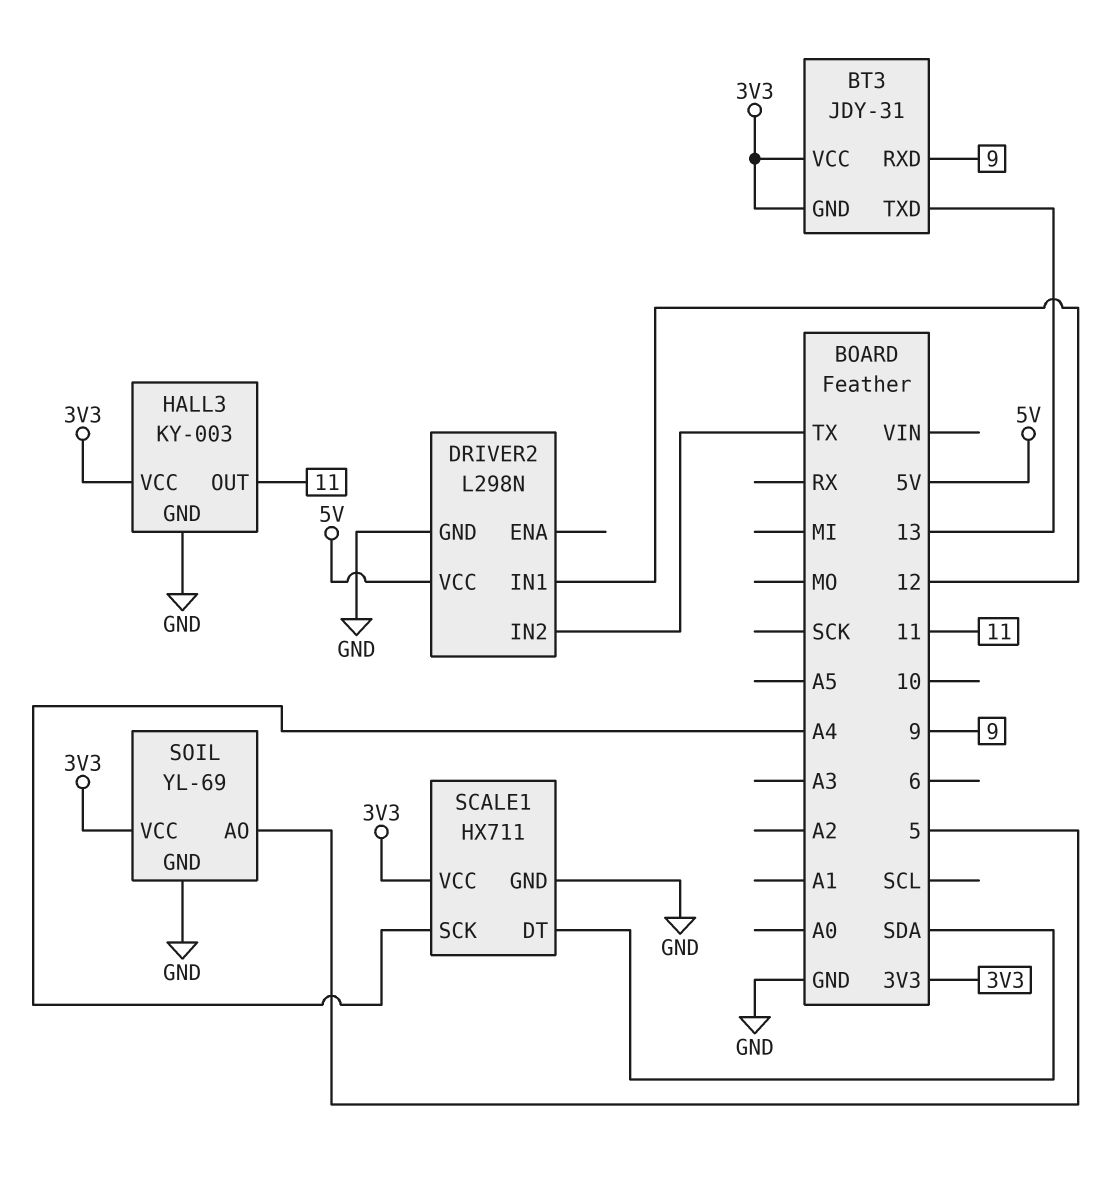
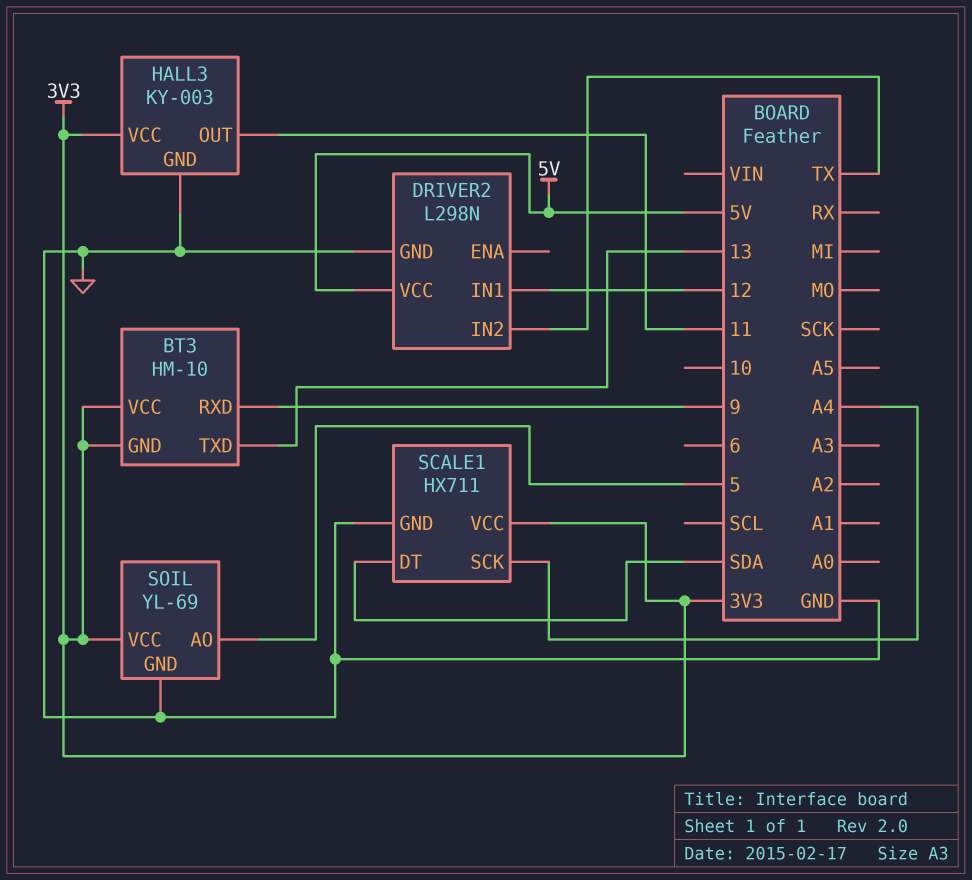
BT3: JDY-31 -> HM-10

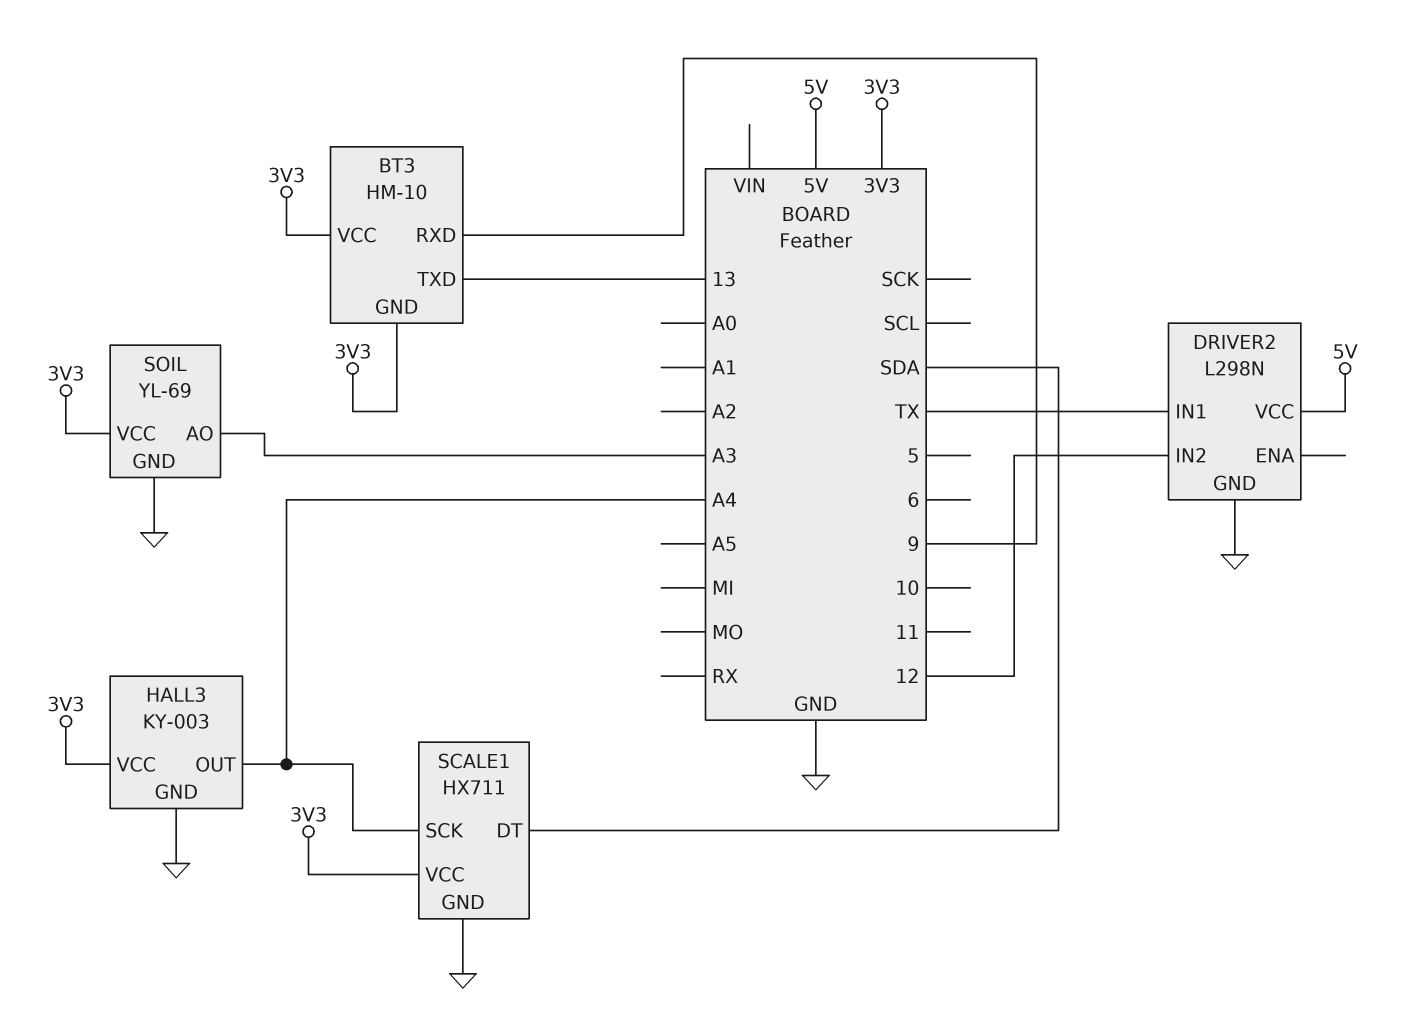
DRIVER2 pin IN1: 12 -> TX
DRIVER2 pin IN2: TX -> 12
HALL3 pin OUT: 11 -> A4
SOIL pin AO: 5 -> A3

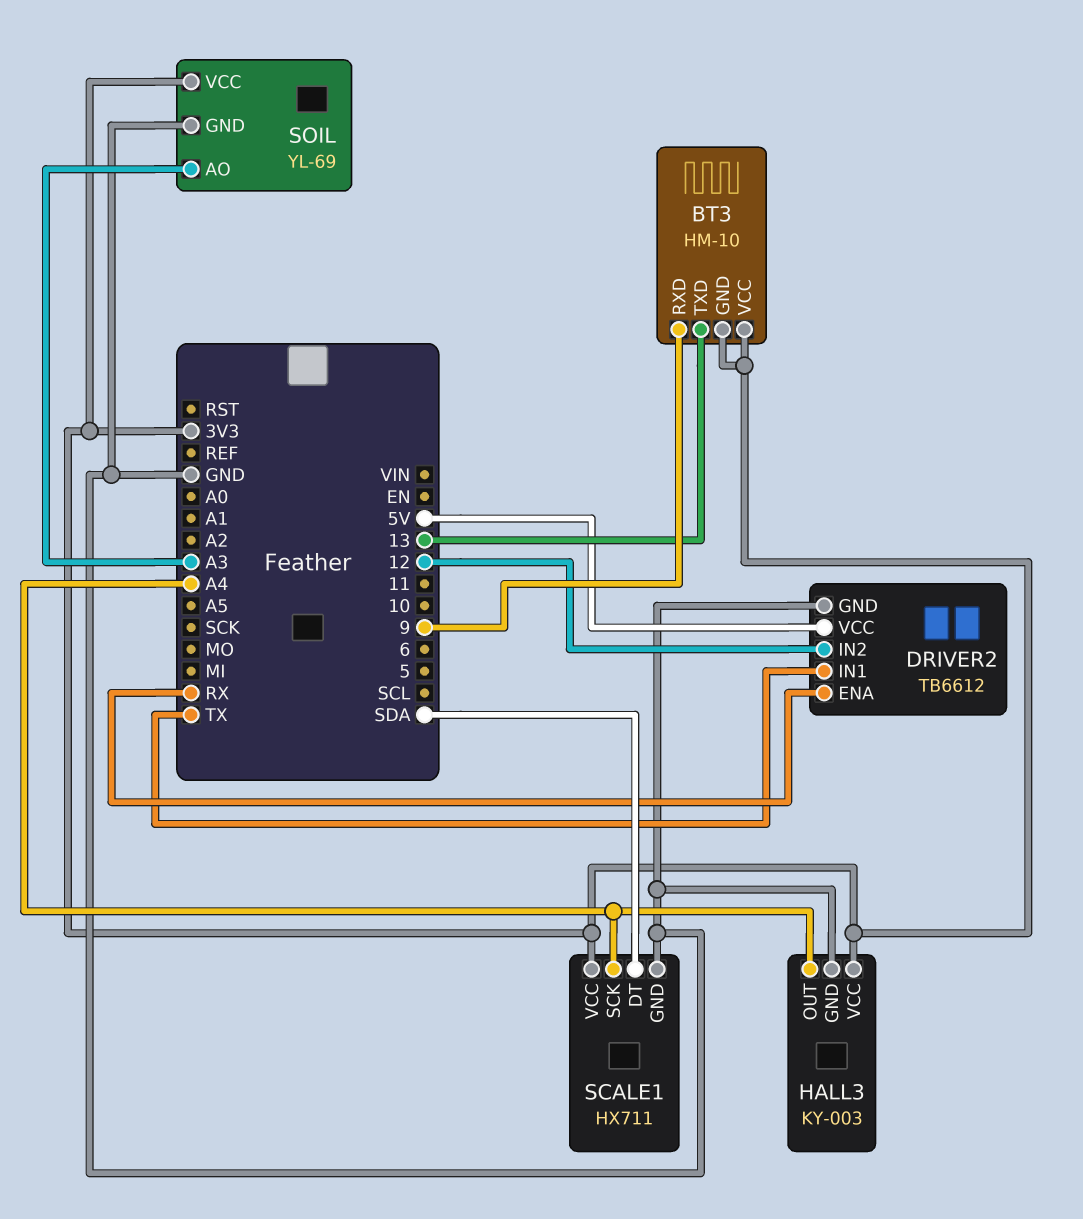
DRIVER2: L298N -> TB6612
DRIVER2 pin ENA: none -> RX

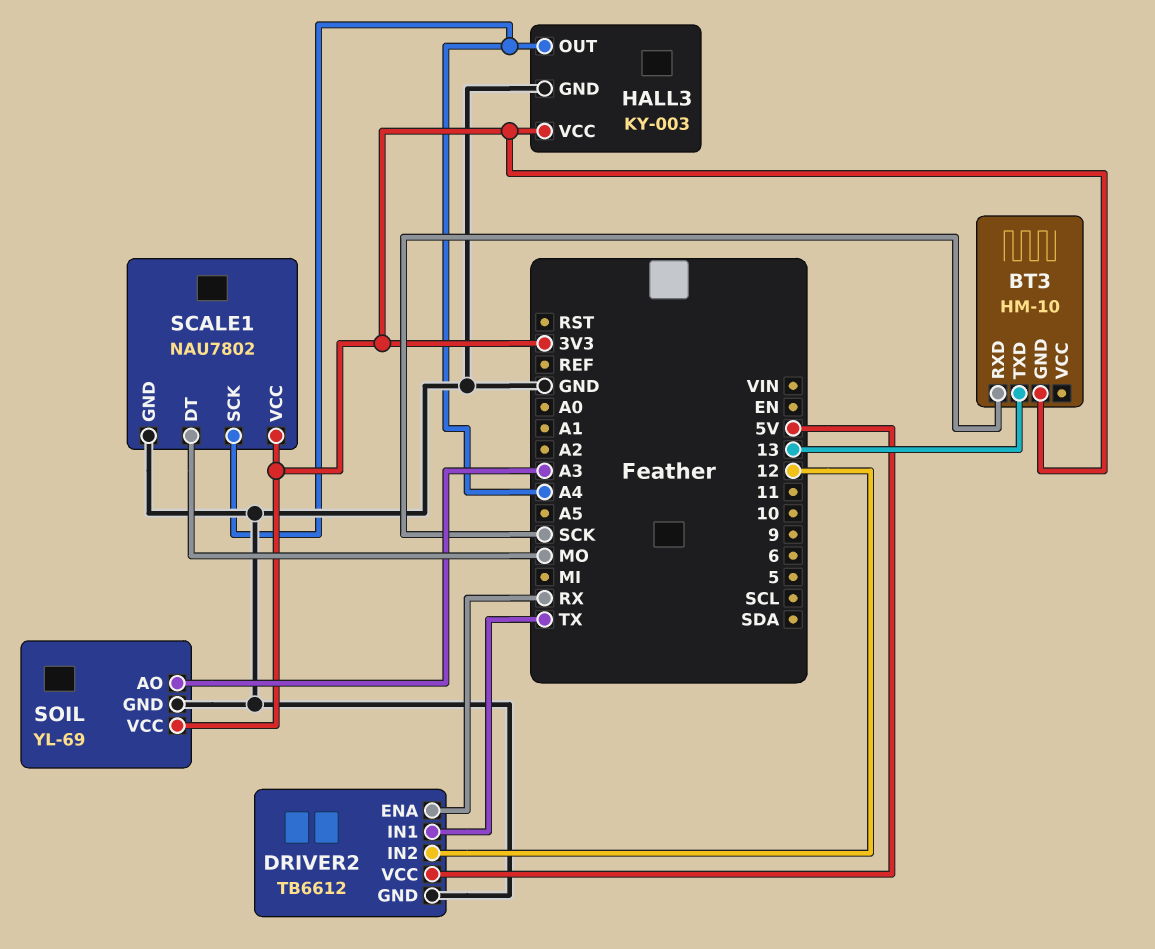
BT3 pin RXD: 9 -> SCK
BT3 pin VCC: 3V3 -> none
SCALE1: HX711 -> NAU7802
SCALE1 pin DT: SDA -> MO

